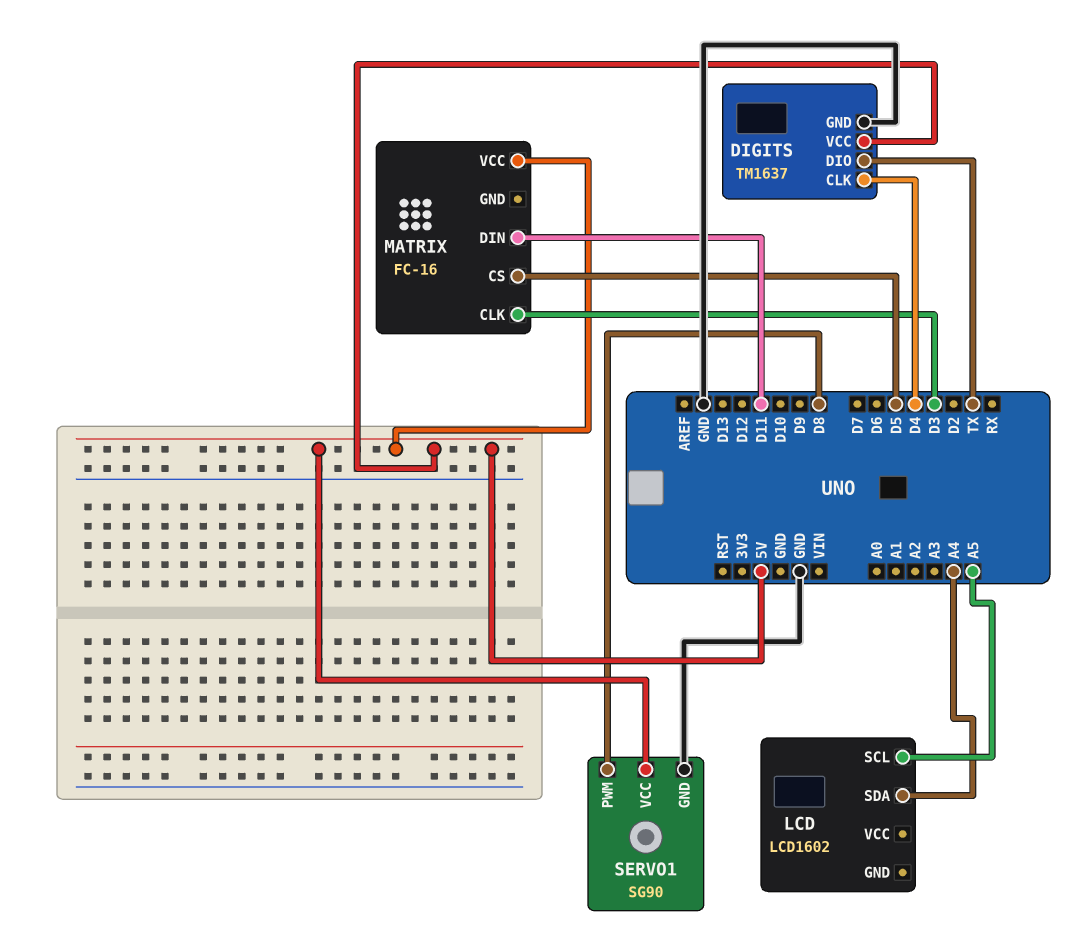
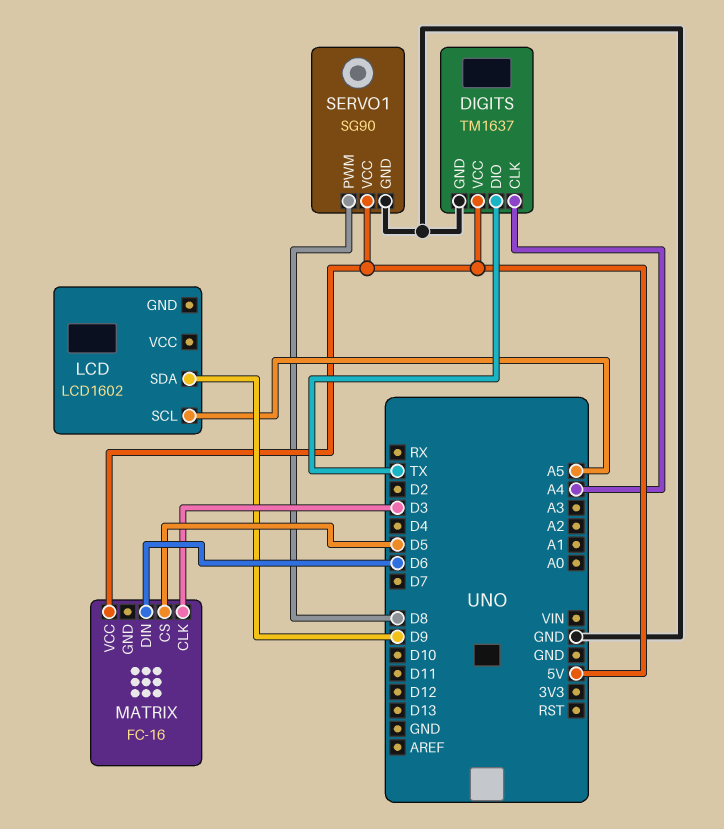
DIGITS pin CLK: D4 -> A4
LCD pin SDA: A4 -> D9
MATRIX pin DIN: D11 -> D6

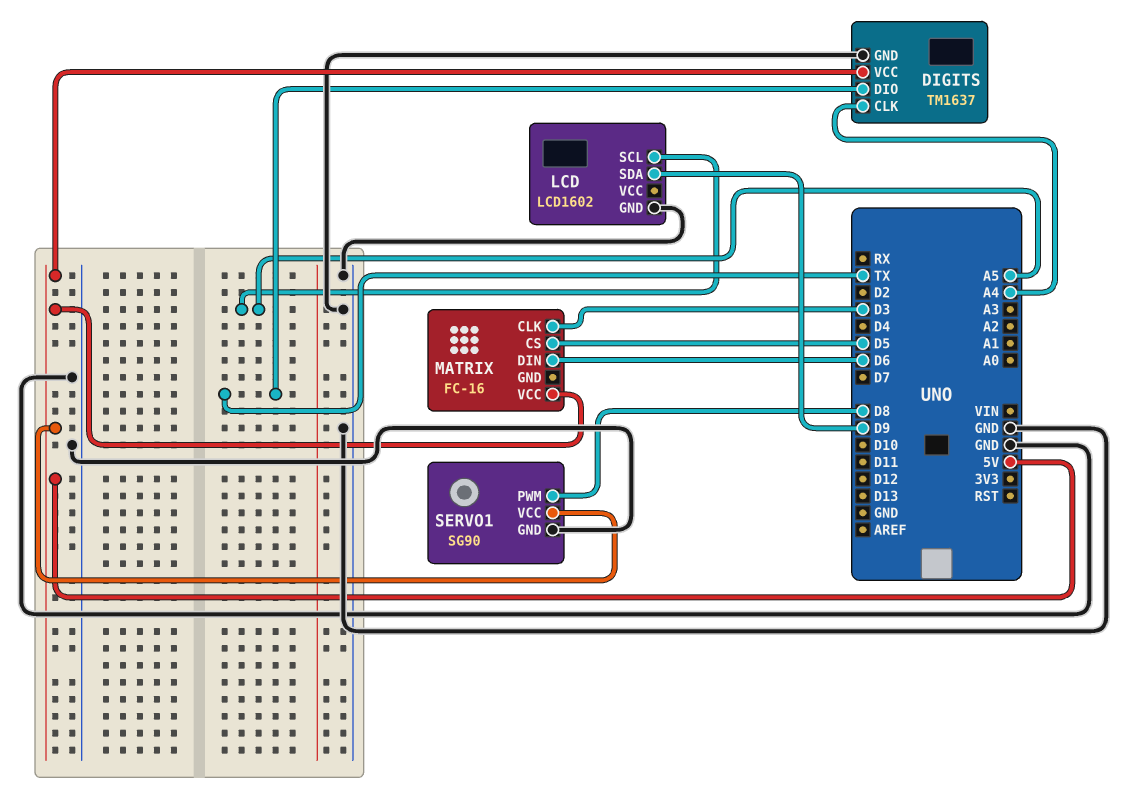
LCD pin GND: none -> GND

